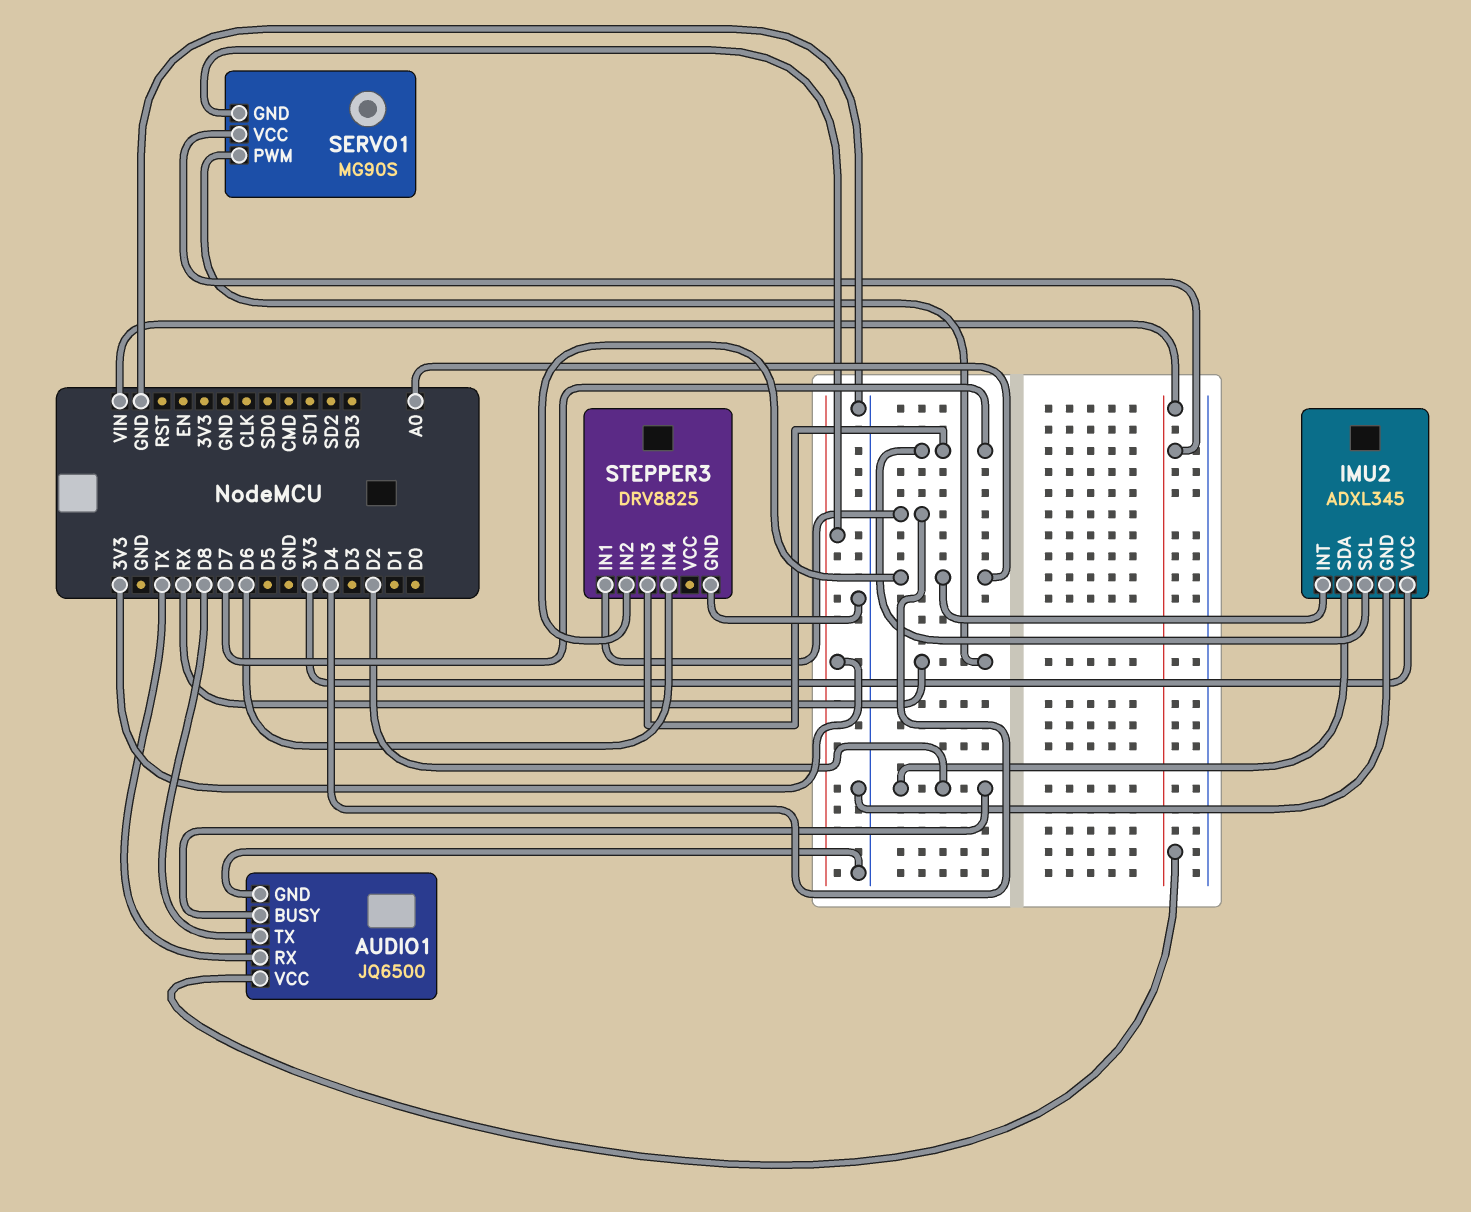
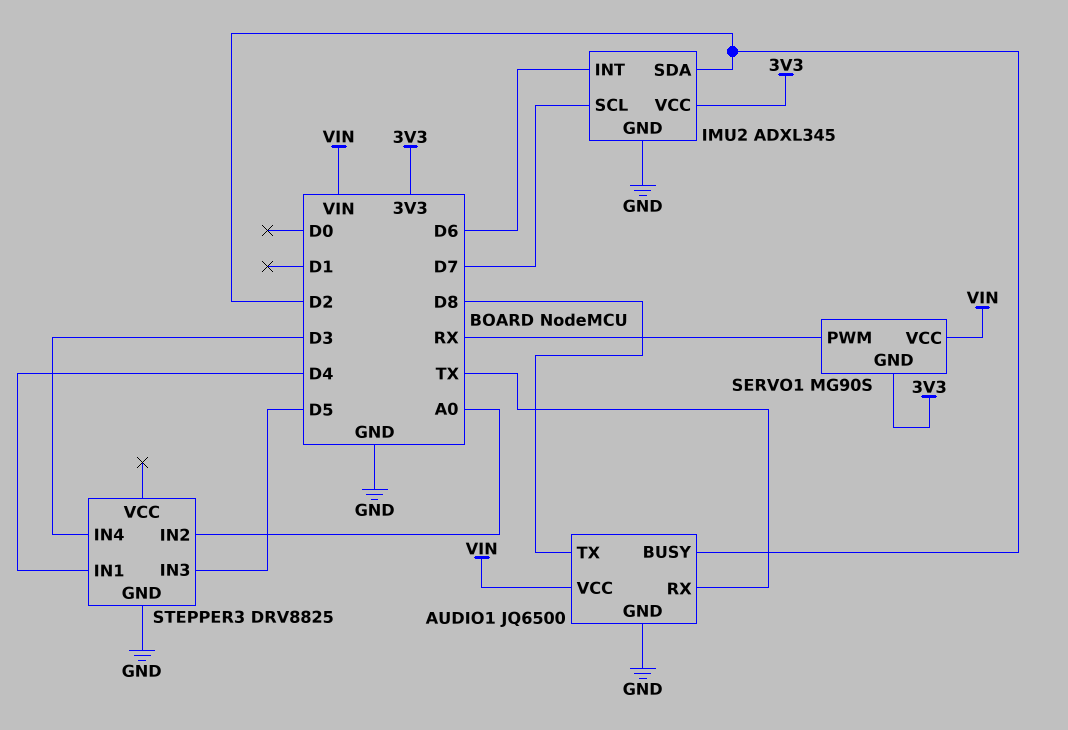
IMU2 pin INT: A0 -> D6
STEPPER3 pin IN3: D7 -> D5
STEPPER3 pin IN4: D6 -> D3

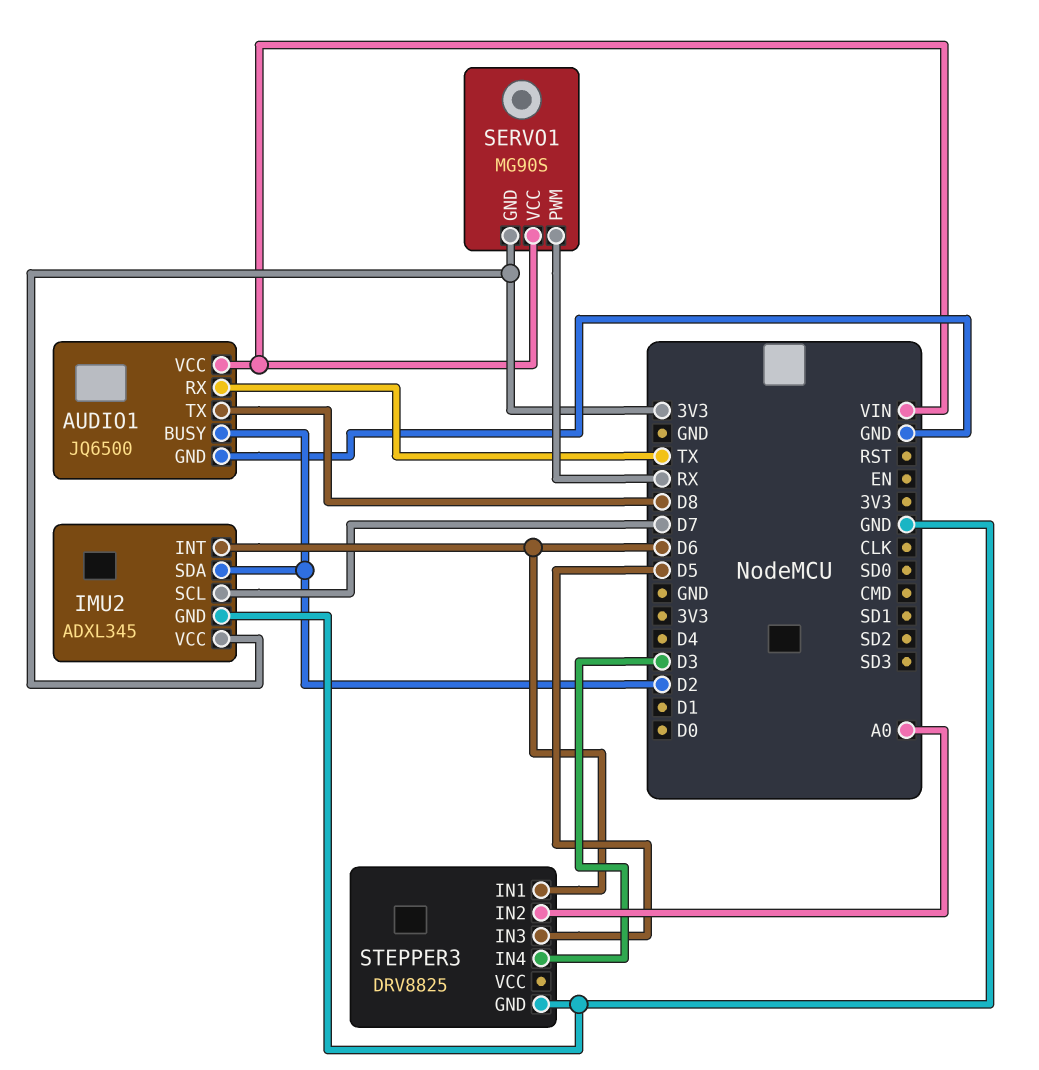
STEPPER3 pin IN1: D4 -> D6

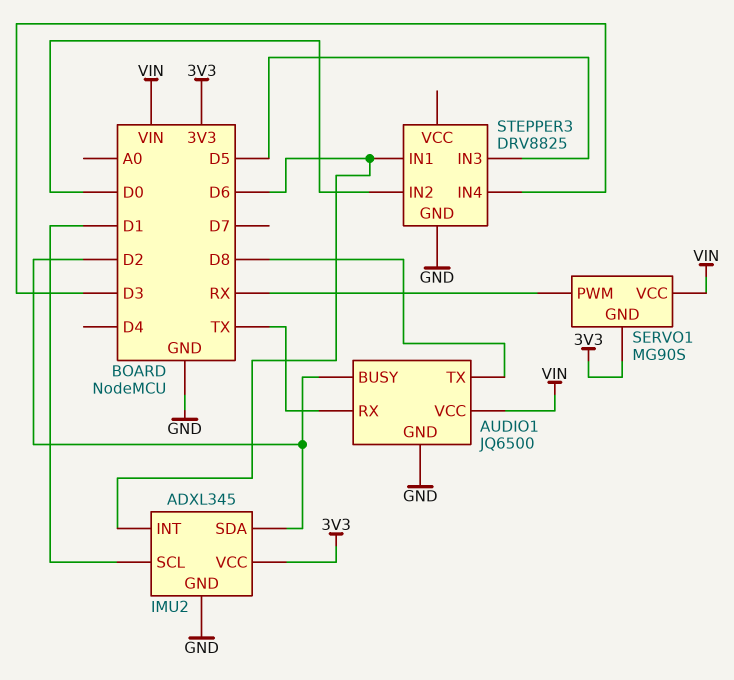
IMU2 pin SCL: D7 -> D1
STEPPER3 pin IN2: A0 -> D0

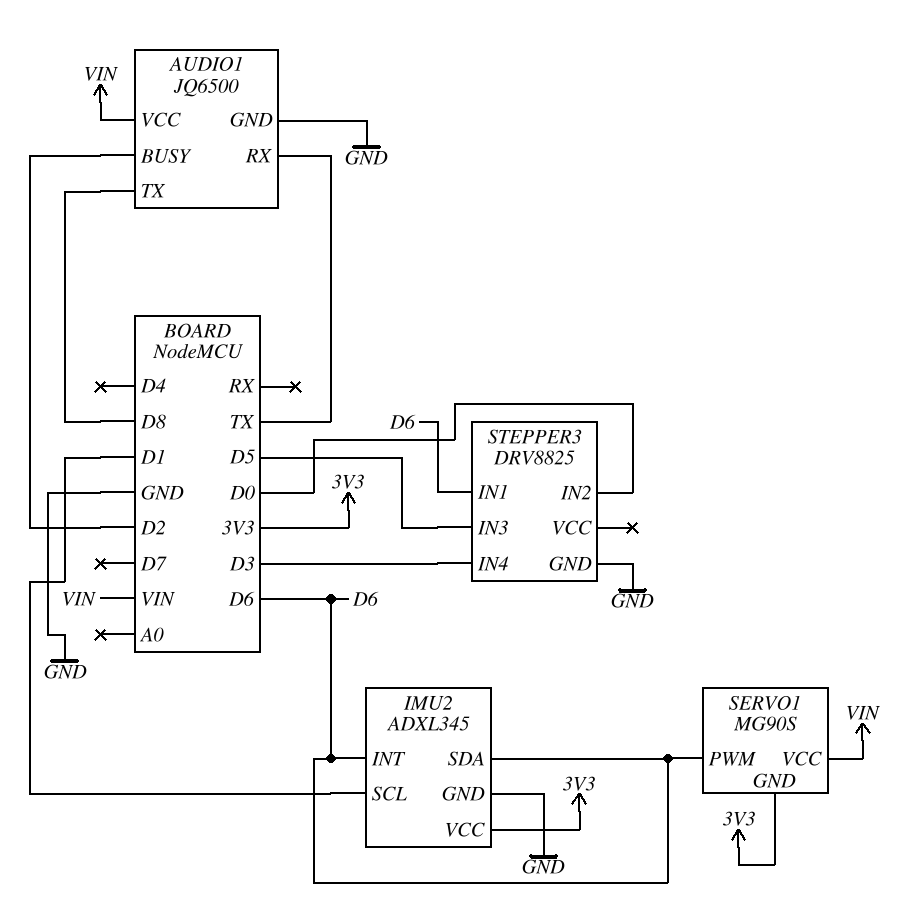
IMU2 pin SDA: D2 -> D6
SERVO1 pin PWM: RX -> D6

